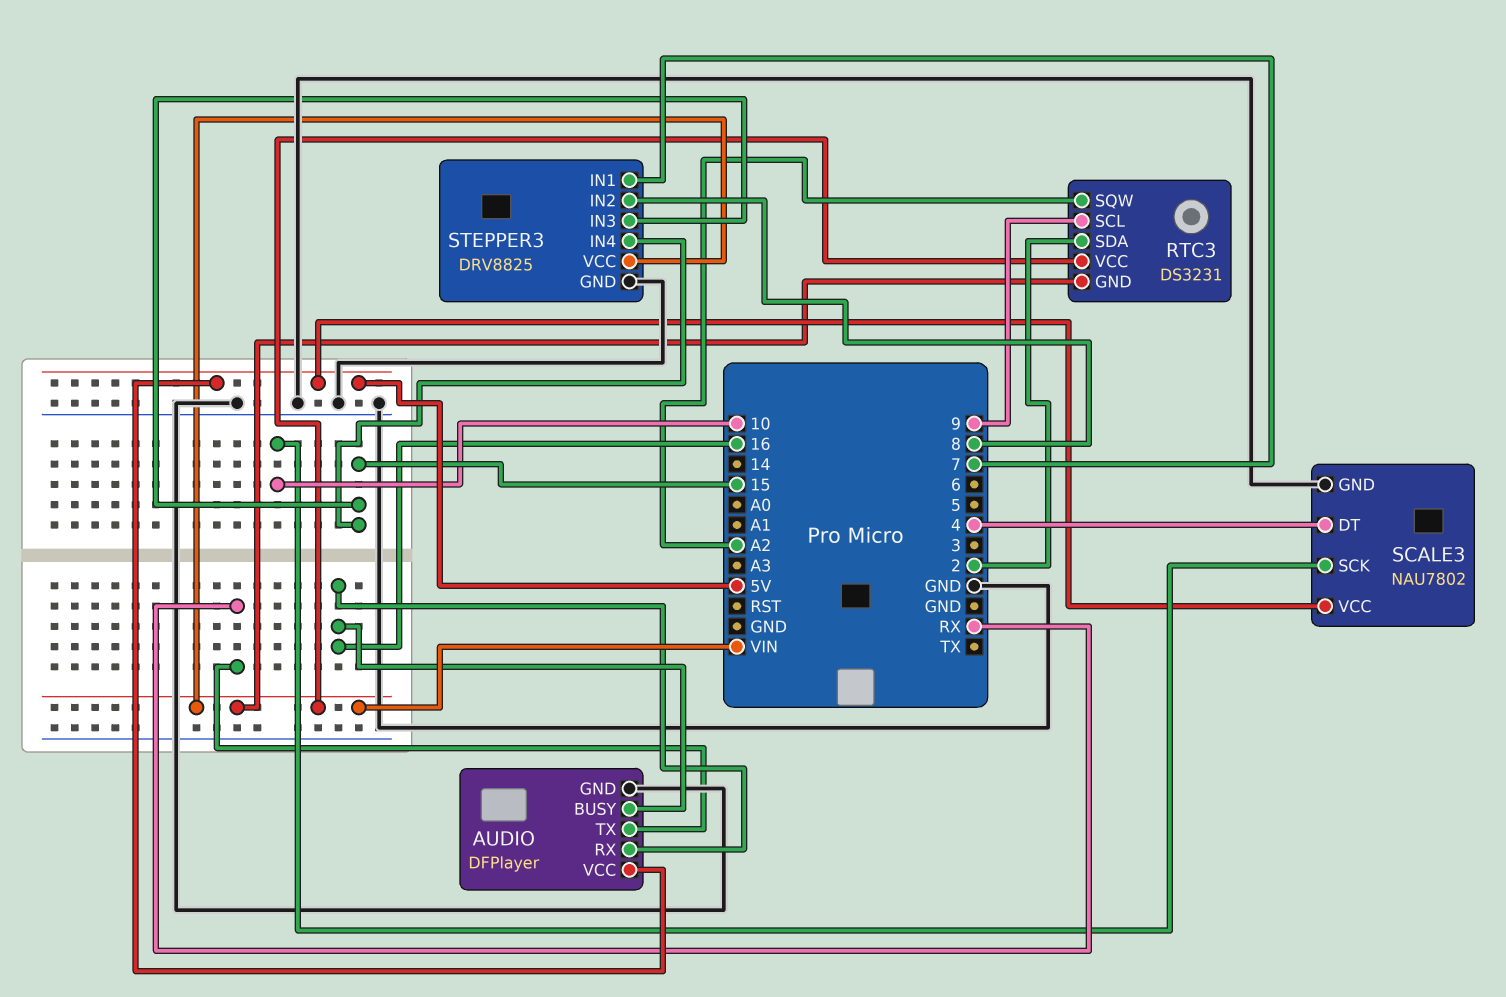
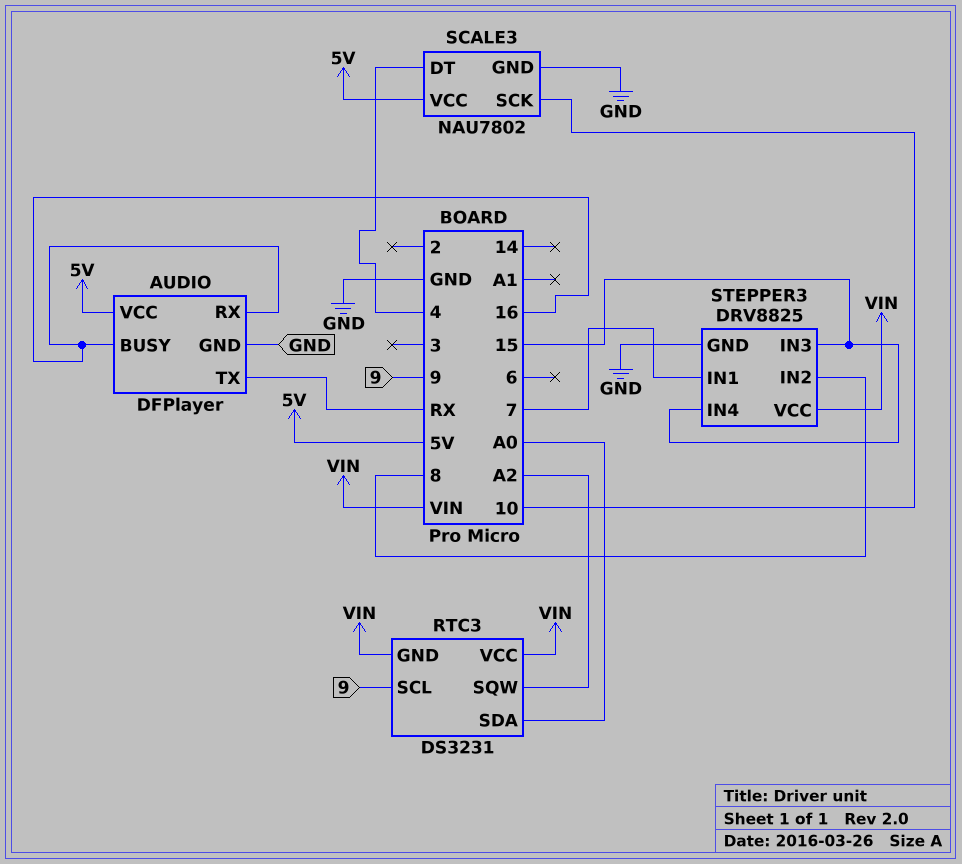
RTC3 pin SDA: 2 -> A0

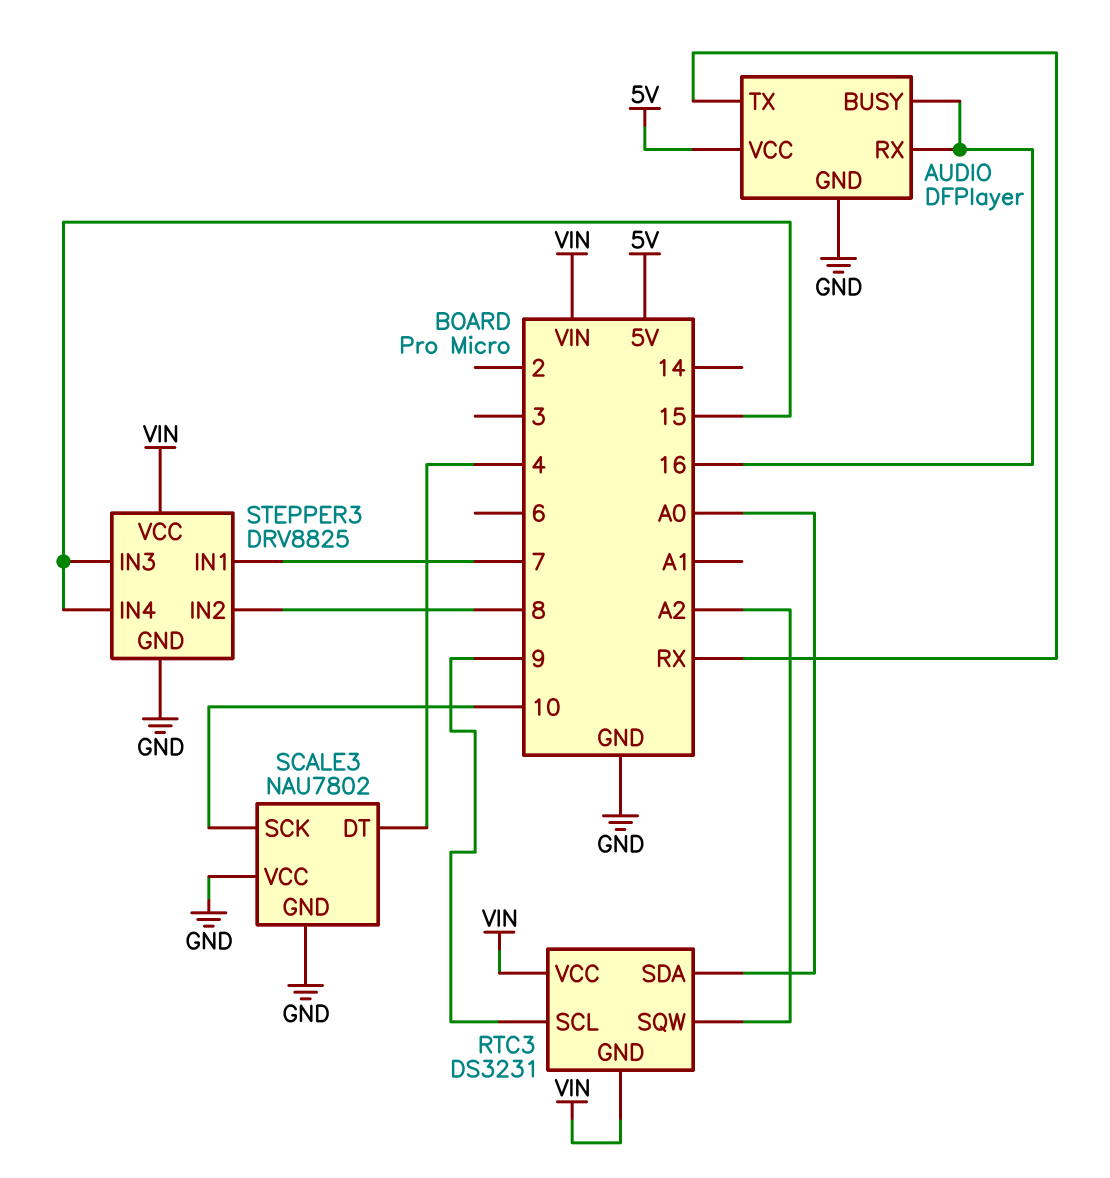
SCALE3 pin VCC: 5V -> GND

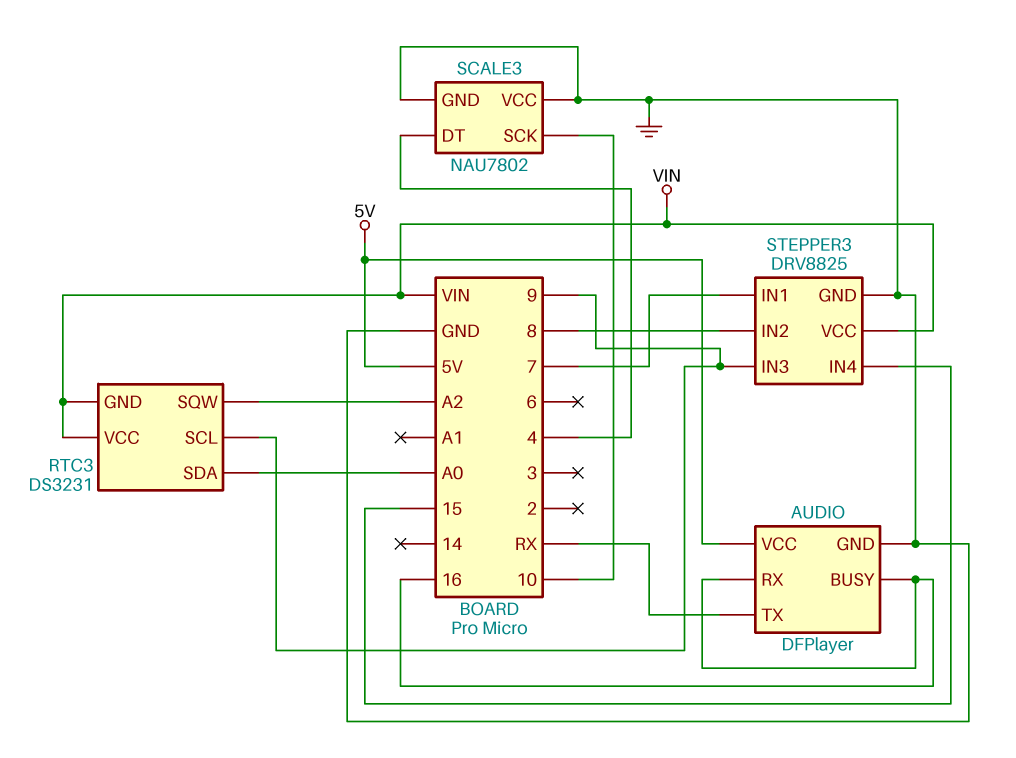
STEPPER3 pin IN3: 15 -> 9

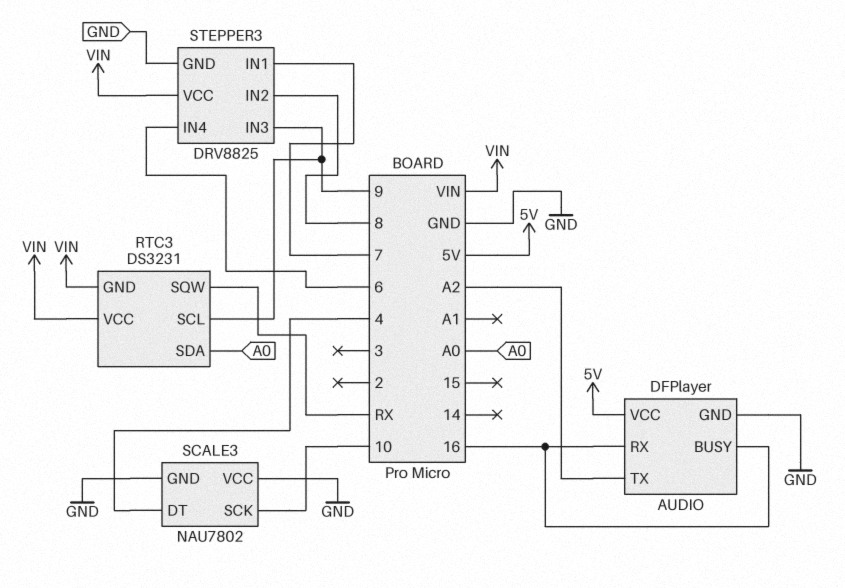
AUDIO pin TX: RX -> A2
RTC3 pin SQW: A2 -> RX
STEPPER3 pin IN4: 15 -> 6

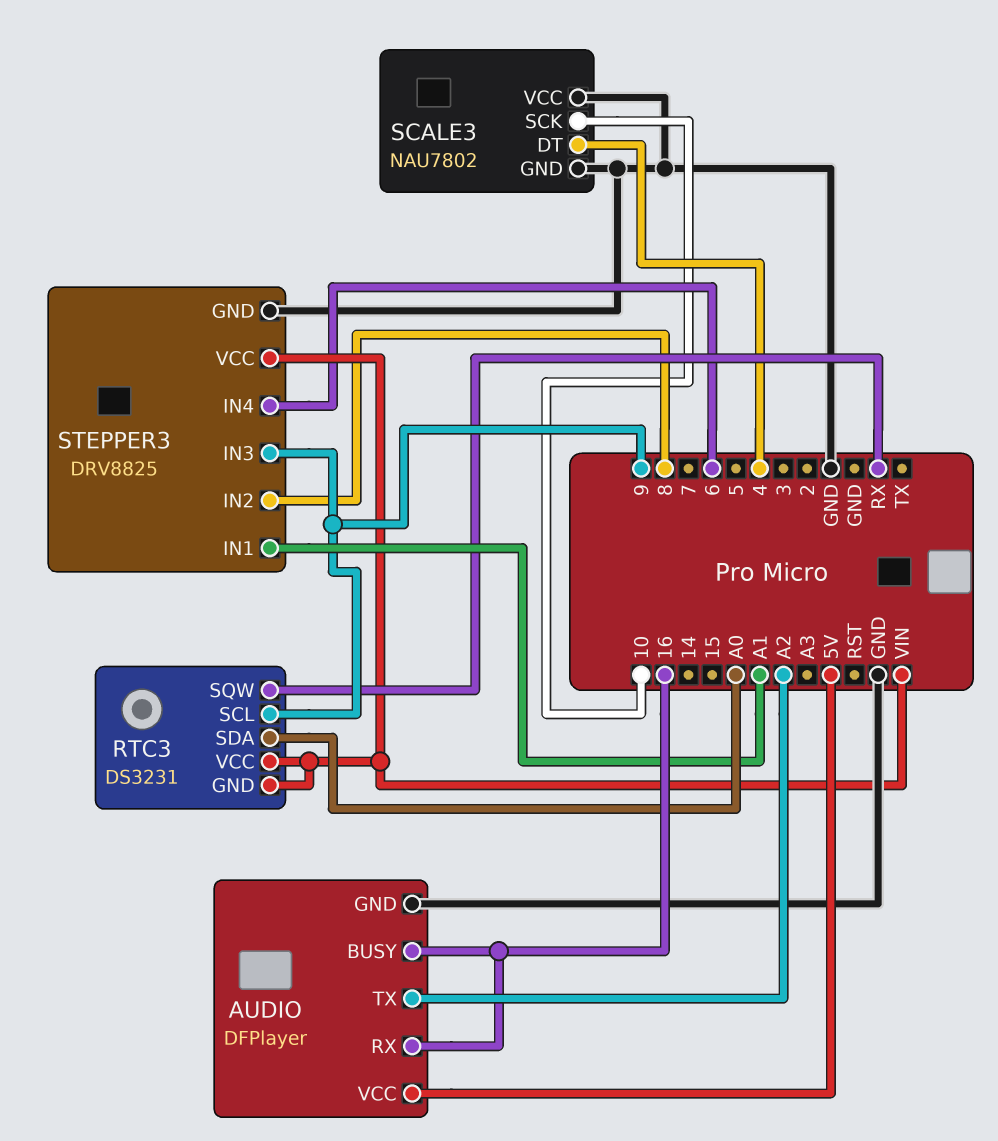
STEPPER3 pin IN1: 7 -> A1

